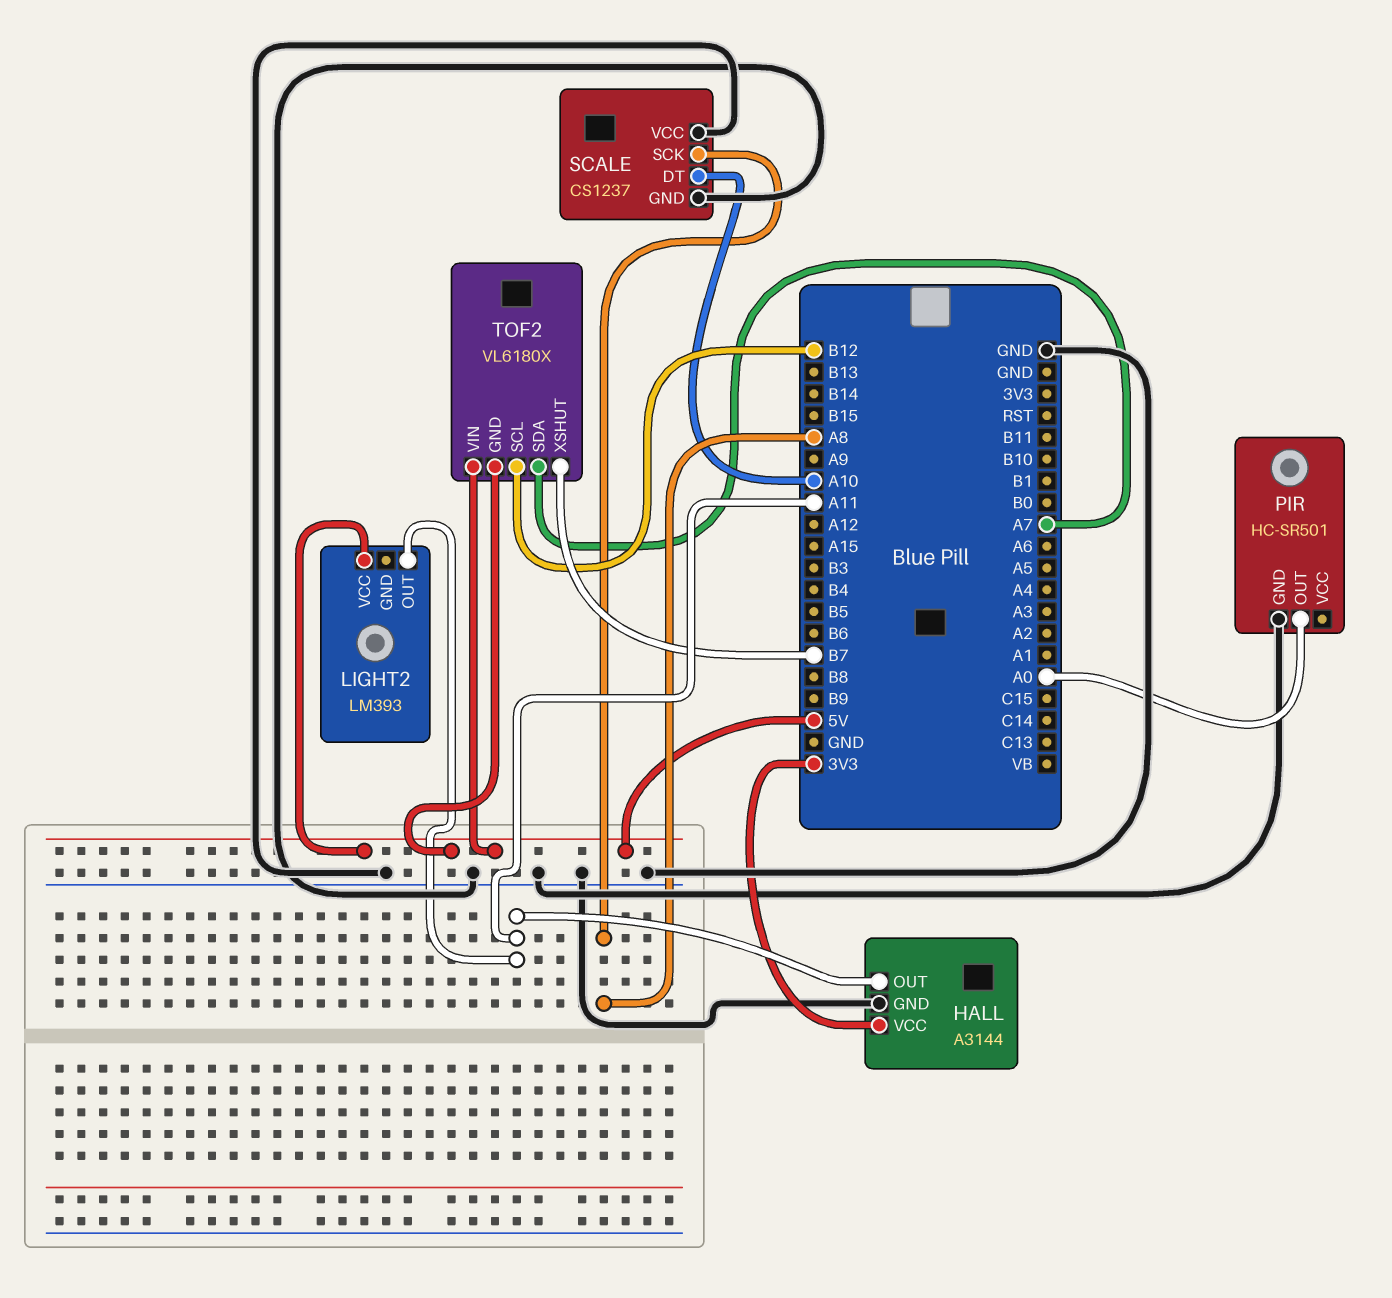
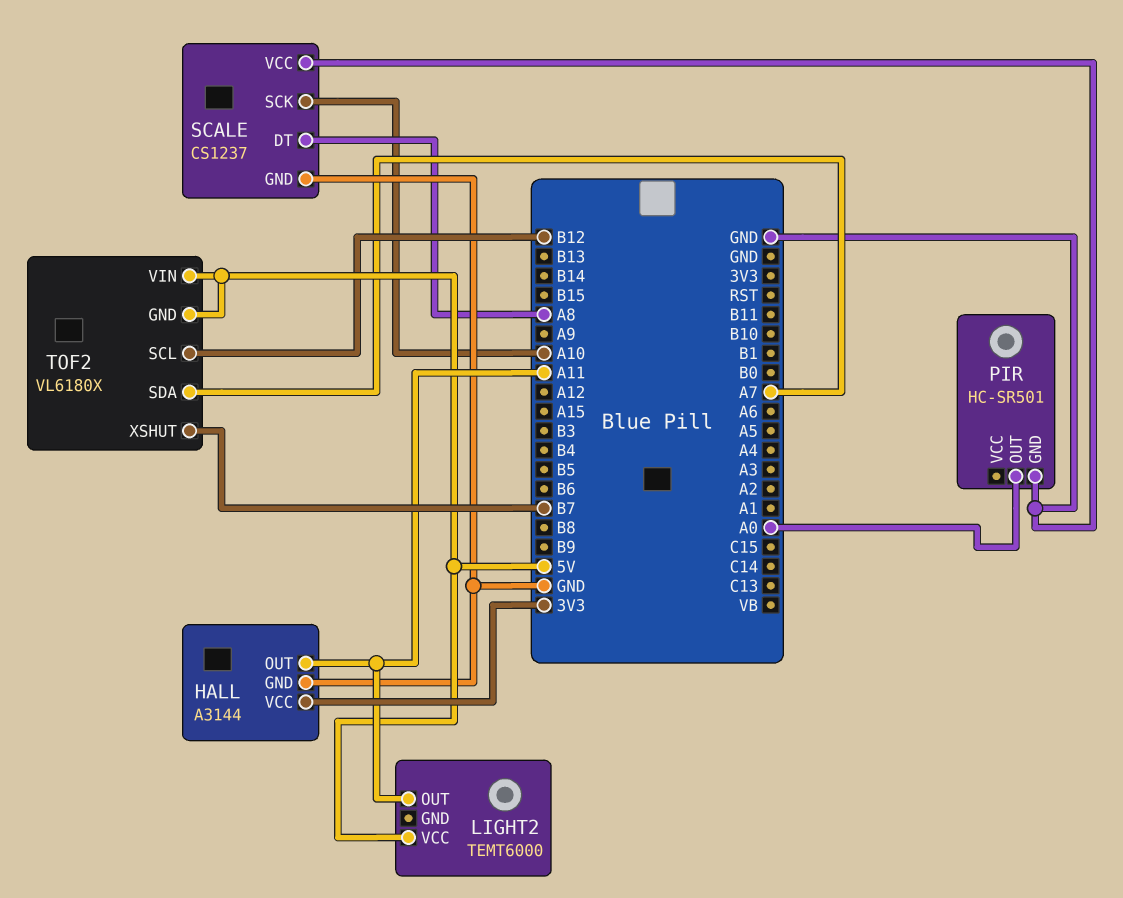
LIGHT2: LM393 -> TEMT6000
SCALE pin DT: A10 -> A8
SCALE pin SCK: A8 -> A10

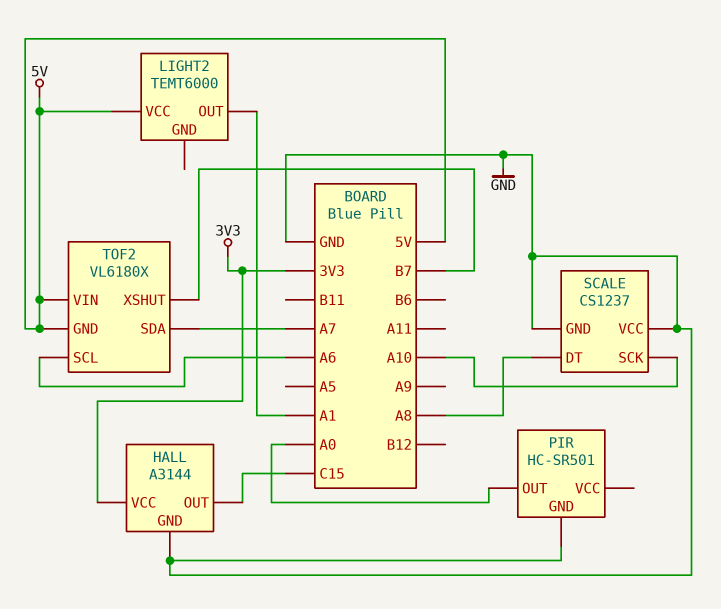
HALL pin OUT: A11 -> C15
LIGHT2 pin OUT: A11 -> A1
TOF2 pin SCL: B12 -> A6

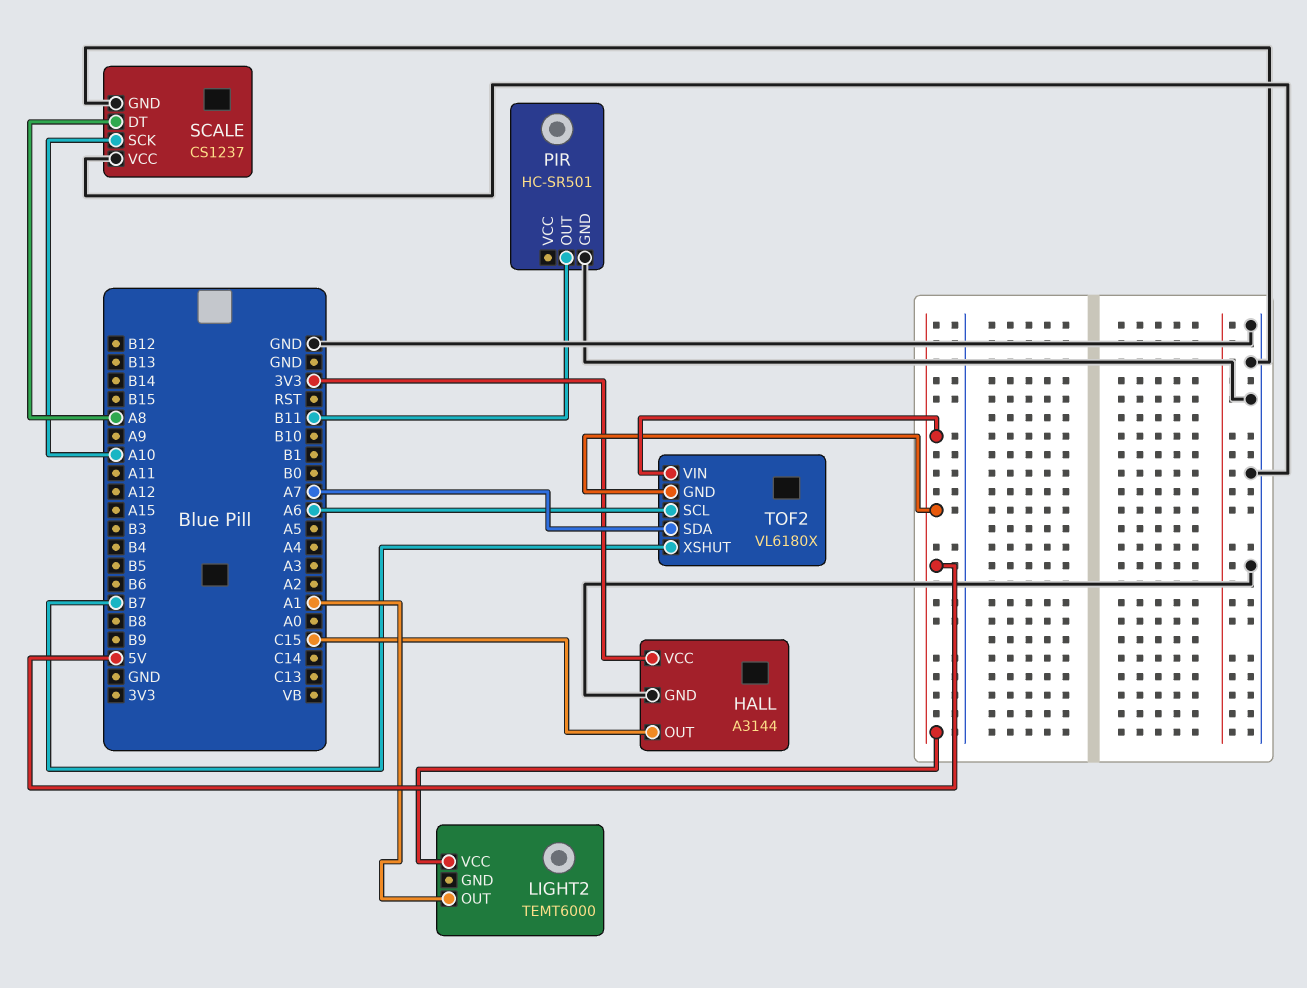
PIR pin OUT: A0 -> B11

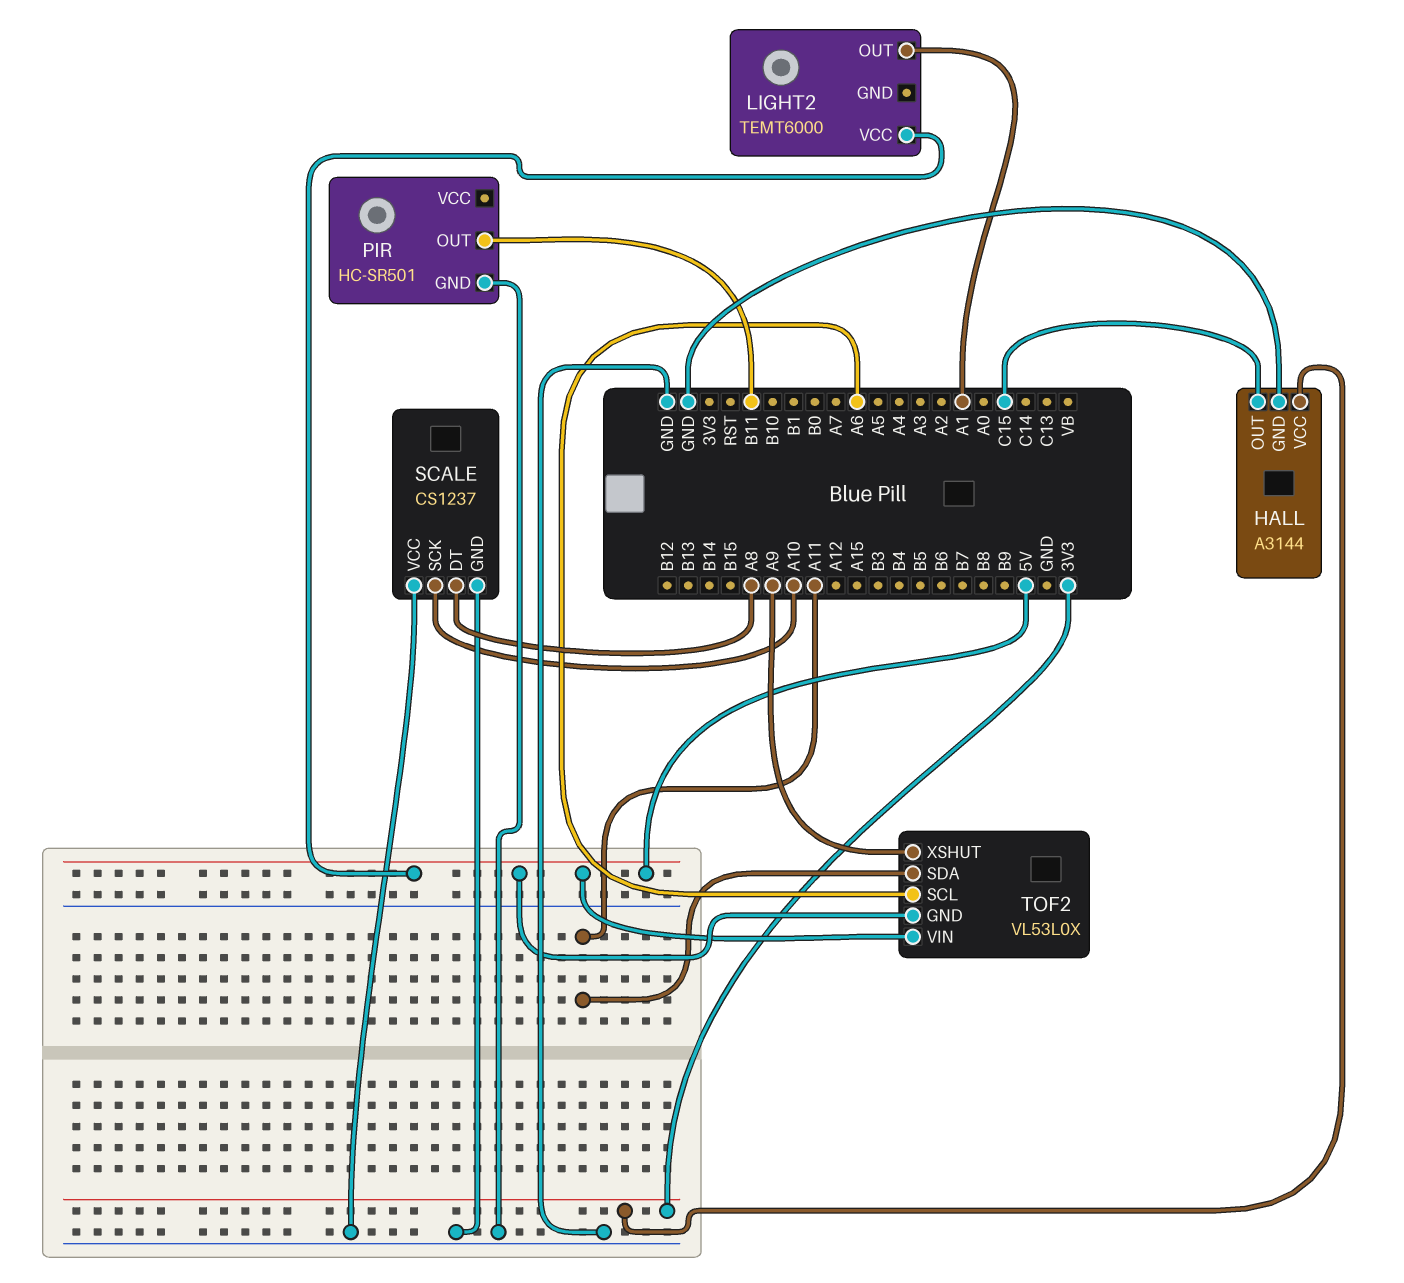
TOF2: VL6180X -> VL53L0X
TOF2 pin SDA: A7 -> A11
TOF2 pin XSHUT: B7 -> A9

